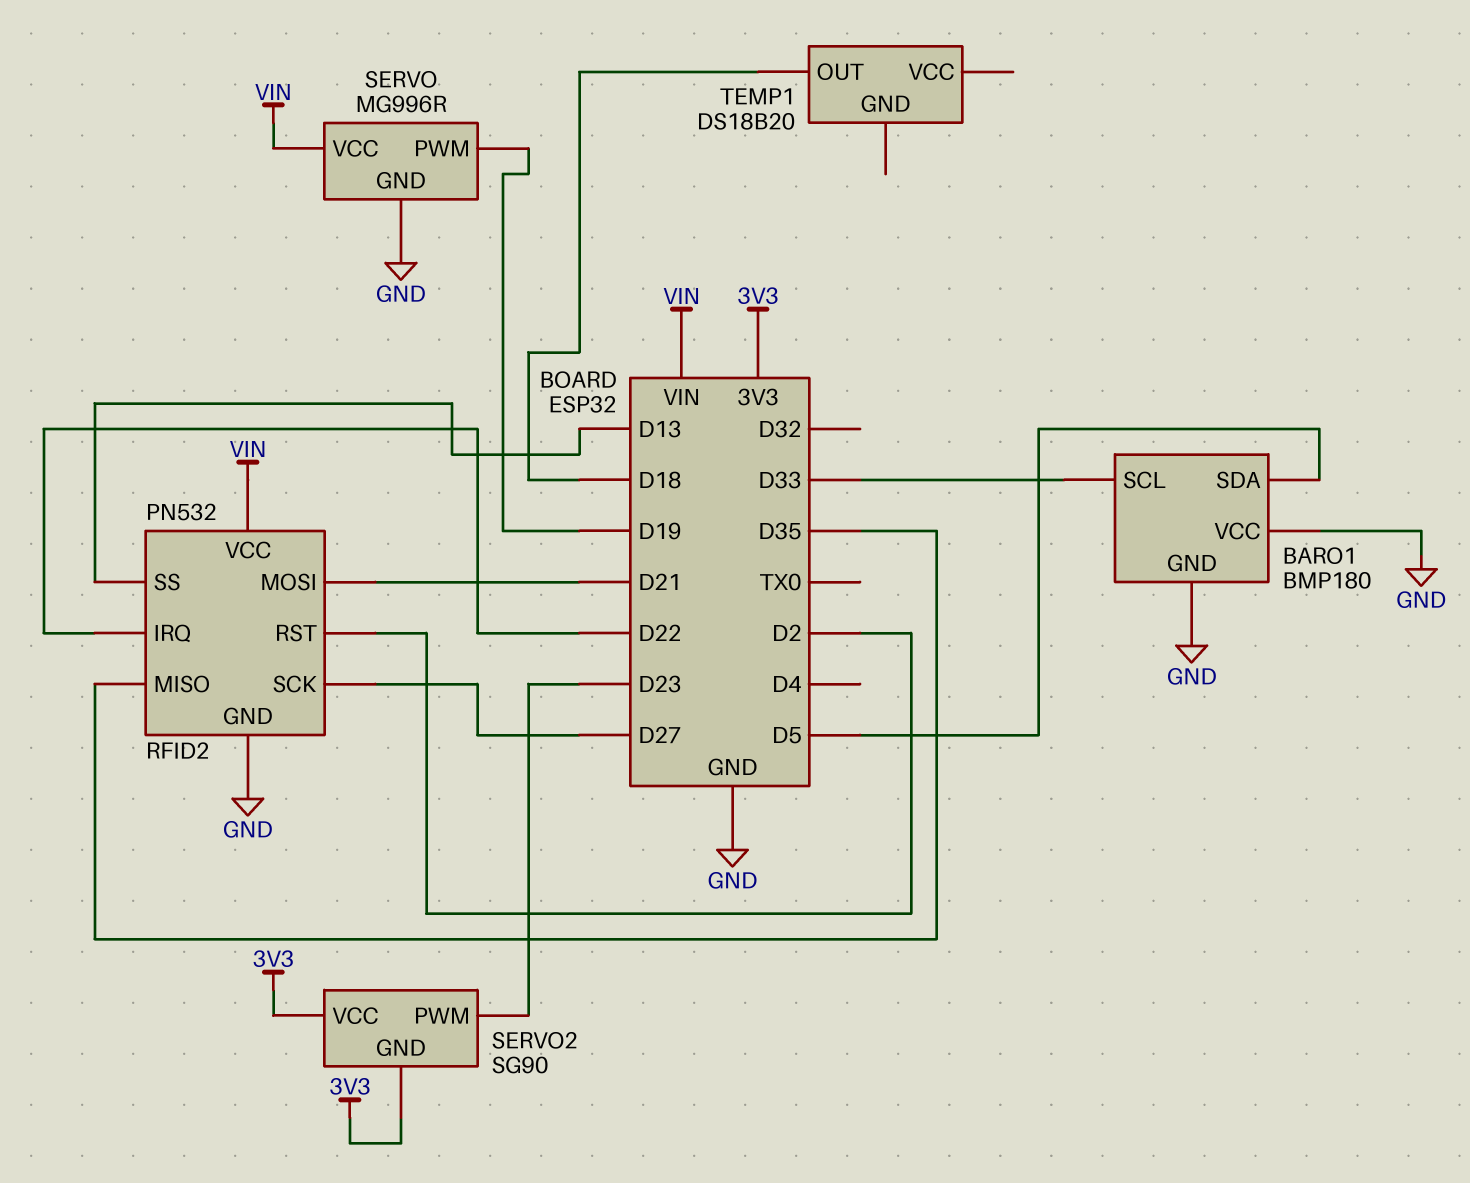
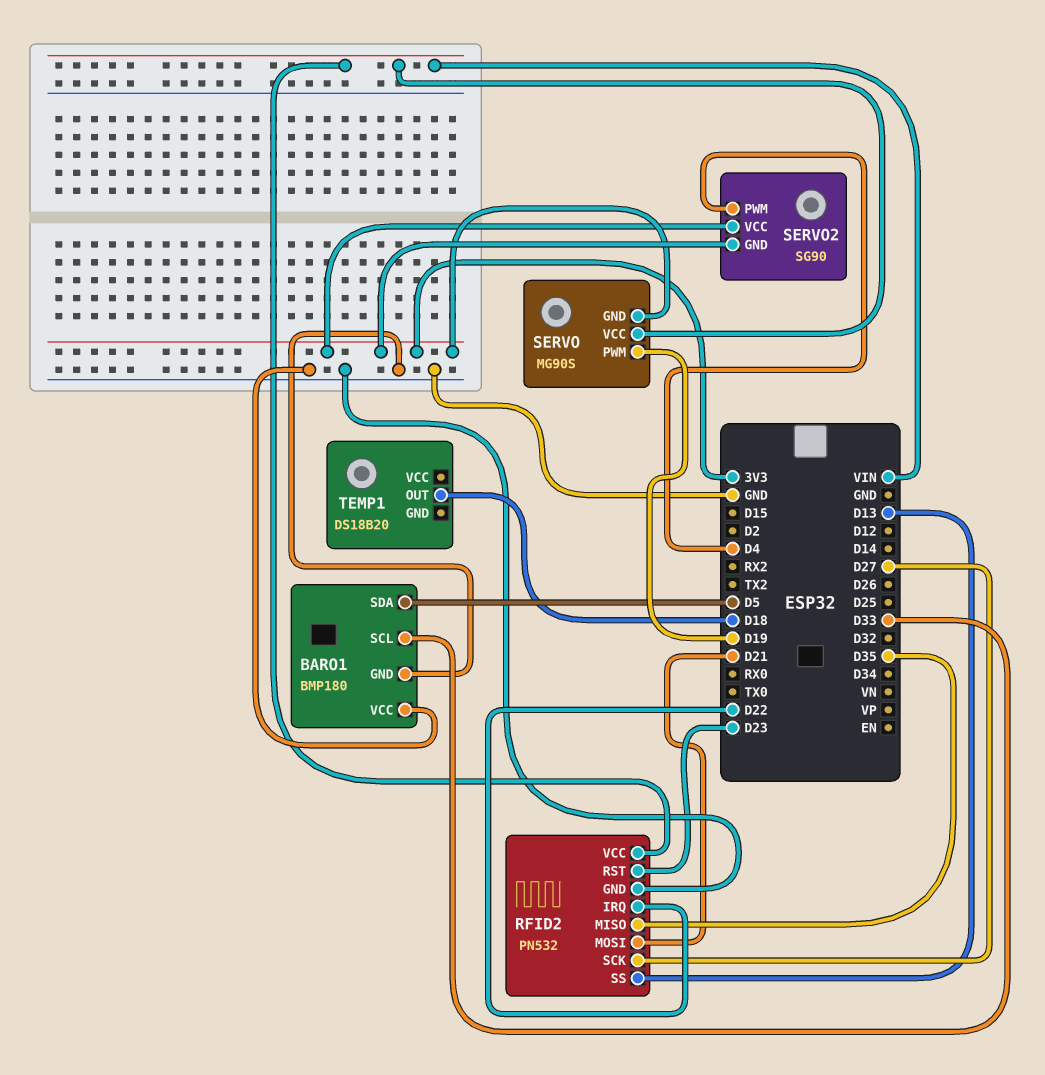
RFID2 pin RST: D2 -> D23
SERVO: MG996R -> MG90S
SERVO pin GND: GND -> 3V3
SERVO2 pin PWM: D23 -> D4

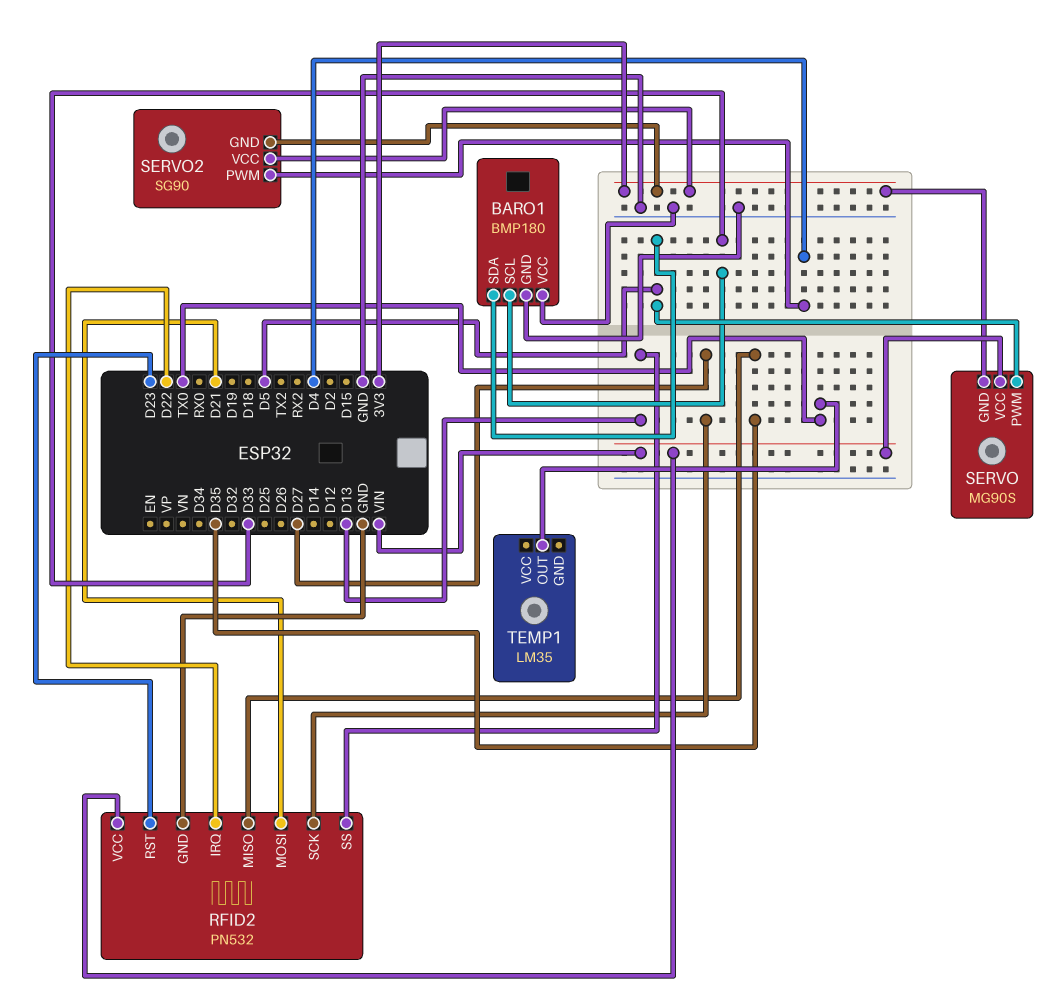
SERVO pin PWM: D19 -> D5
TEMP1: DS18B20 -> LM35
TEMP1 pin OUT: D18 -> TX0

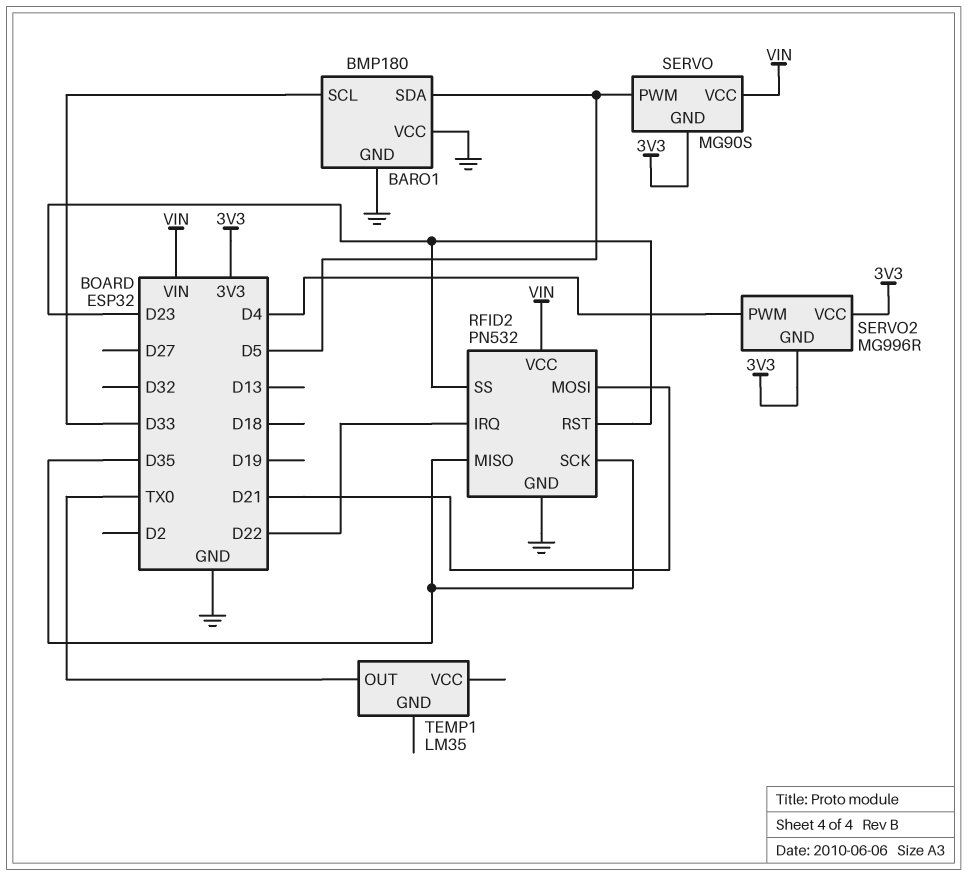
RFID2 pin SCK: D27 -> D35
RFID2 pin SS: D13 -> D23
SERVO2: SG90 -> MG996R

